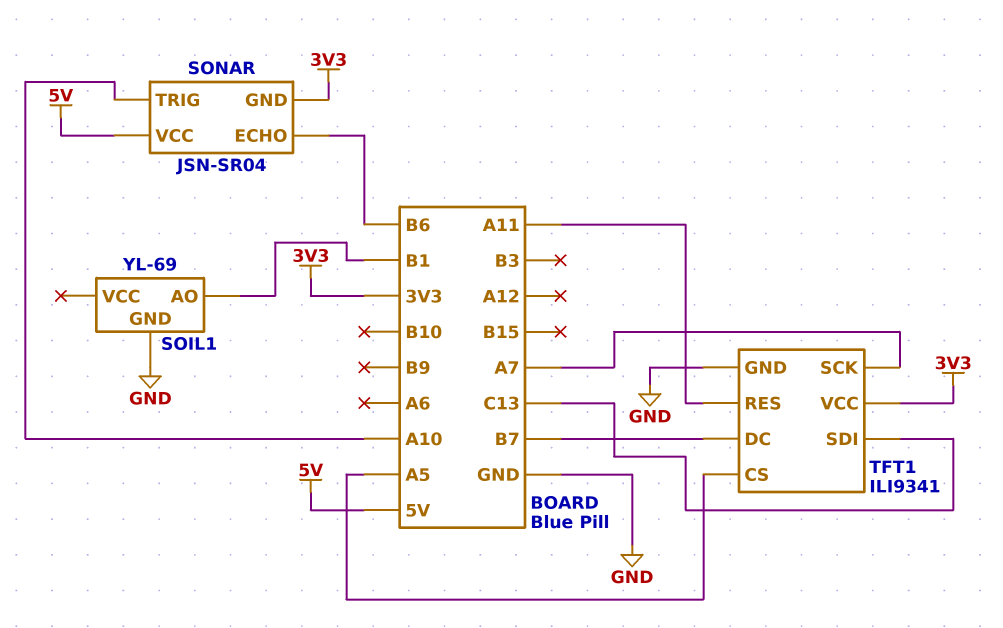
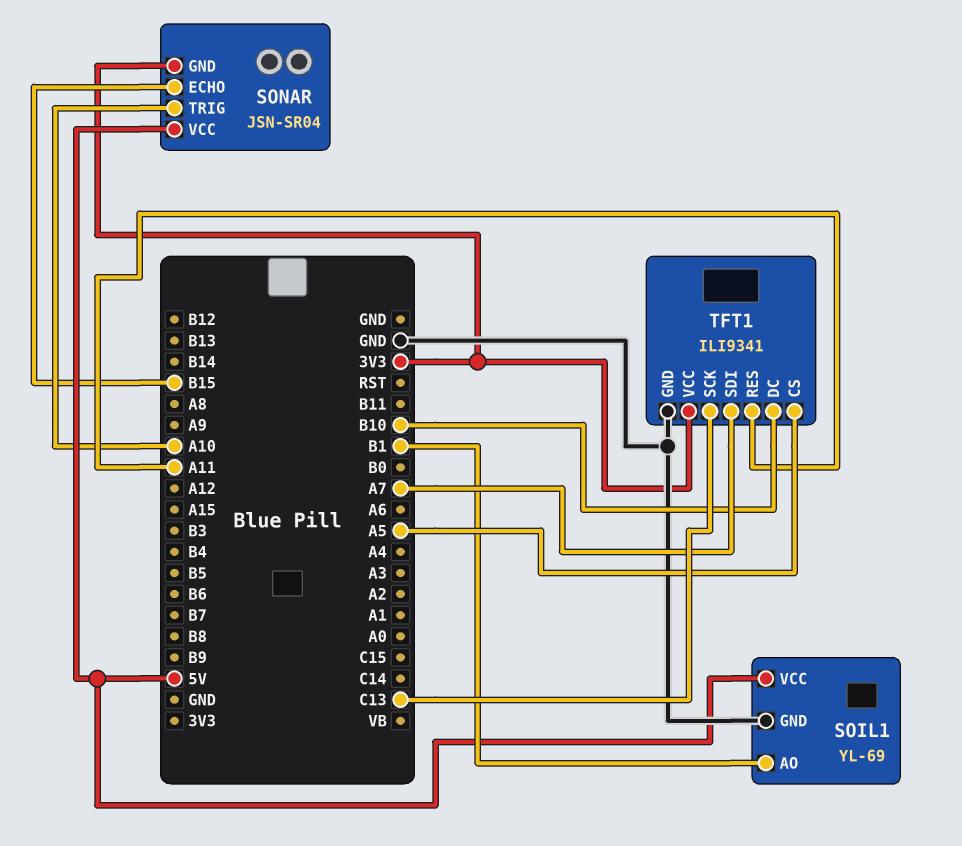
SOIL1 pin VCC: none -> 5V
SONAR pin ECHO: B6 -> B15
TFT1 pin DC: B7 -> B10
TFT1 pin SCK: A7 -> C13
TFT1 pin SDI: C13 -> A7

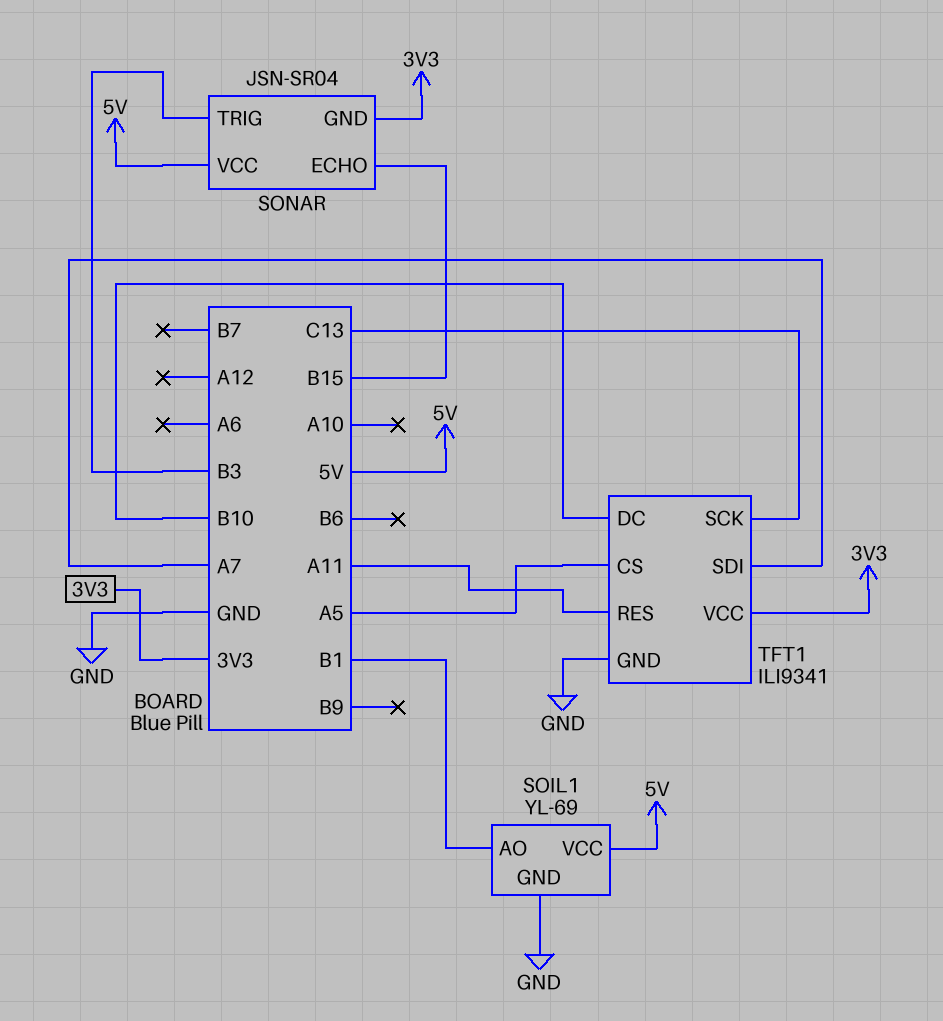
SONAR pin TRIG: A10 -> B3

